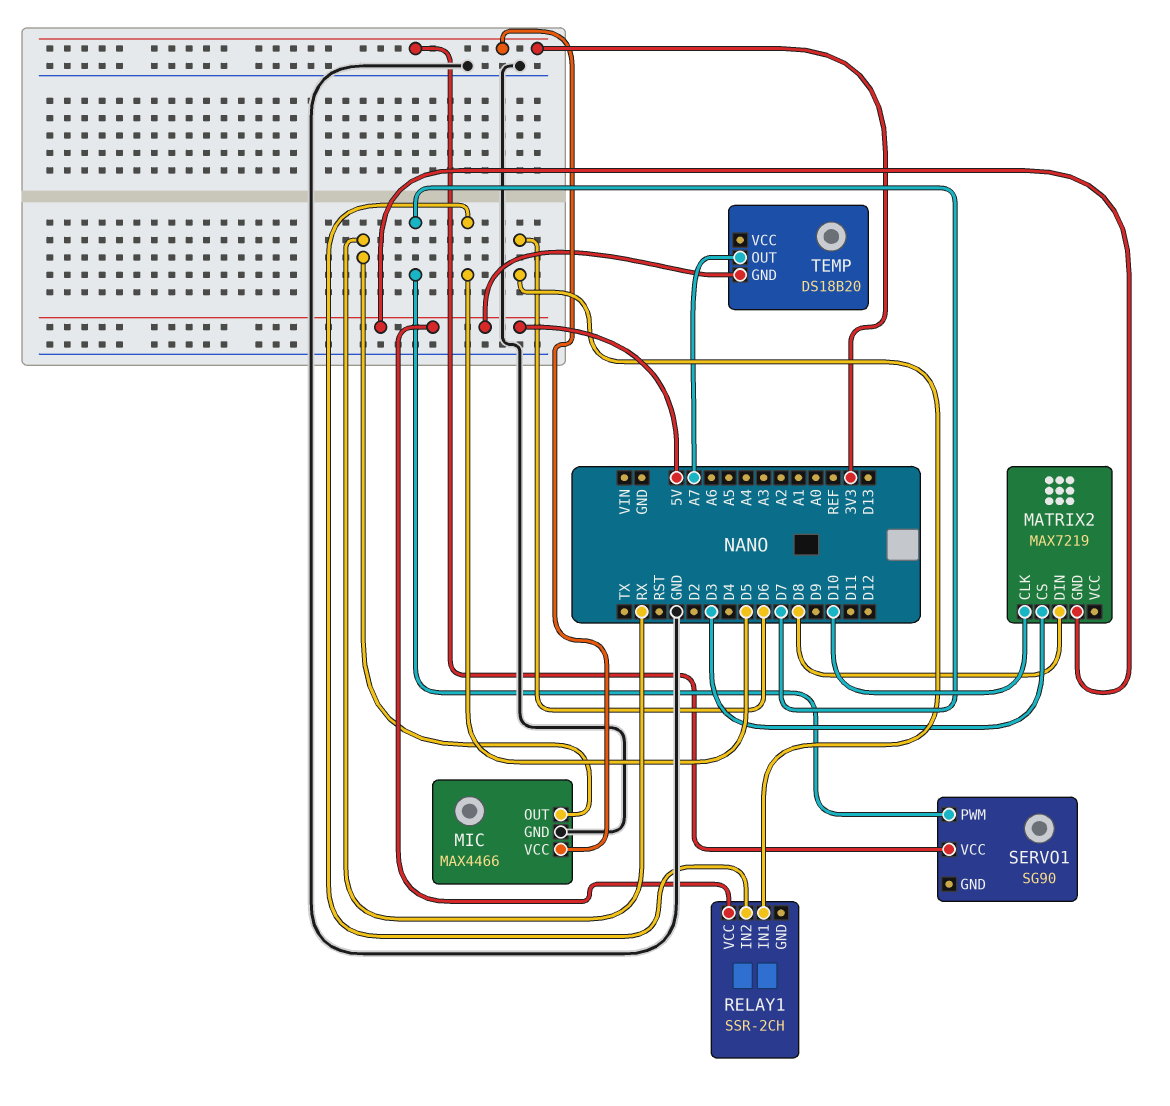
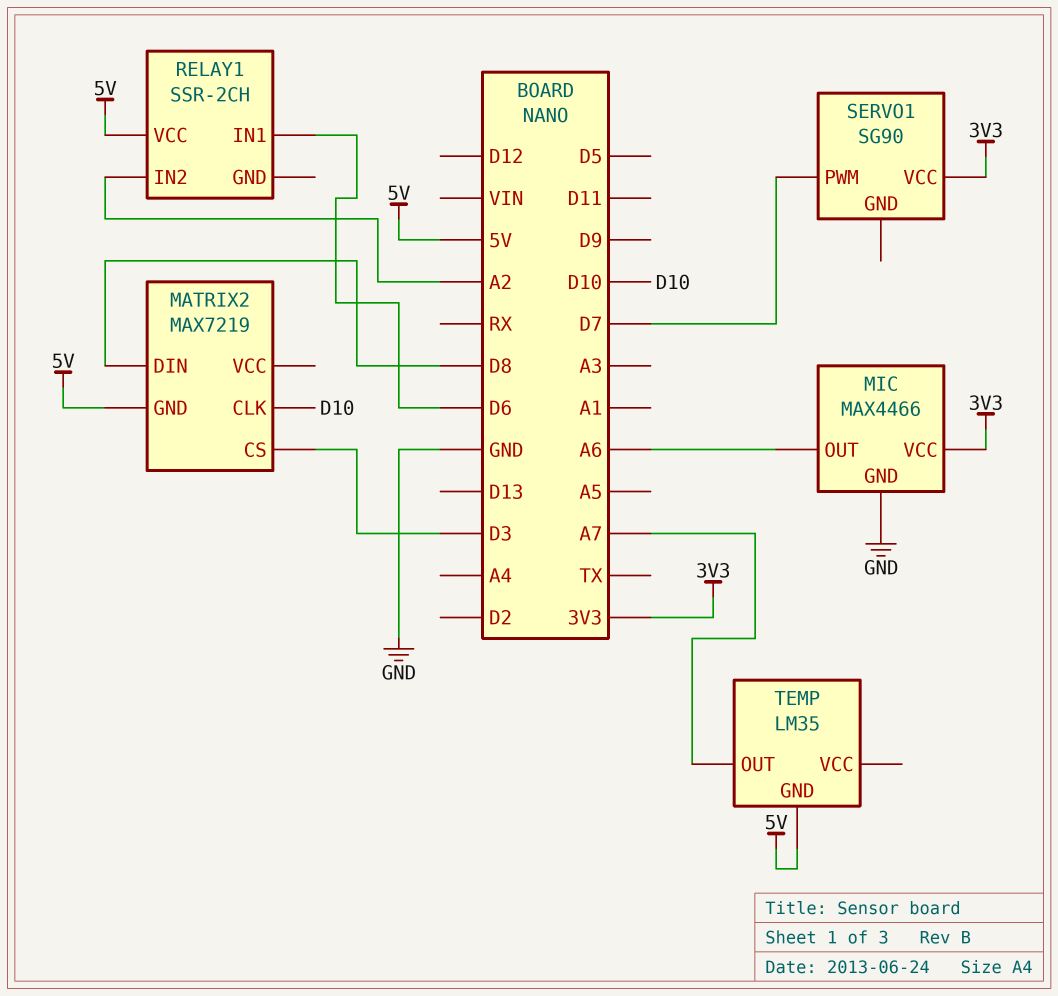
MIC pin OUT: RX -> A6
RELAY1 pin IN2: D5 -> A2
TEMP: DS18B20 -> LM35

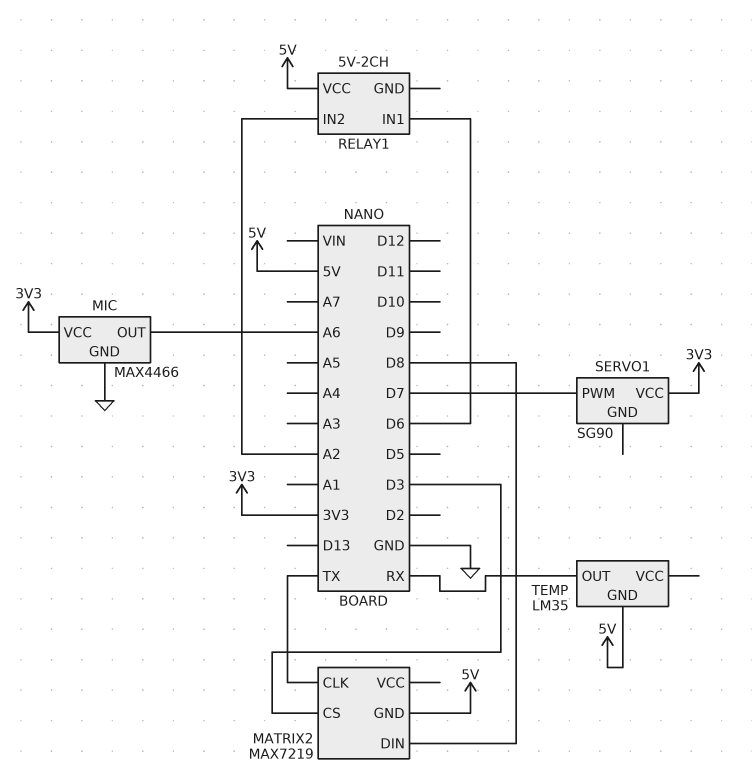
MATRIX2 pin CLK: D10 -> TX
RELAY1: SSR-2CH -> 5V-2CH
TEMP pin OUT: A7 -> RX

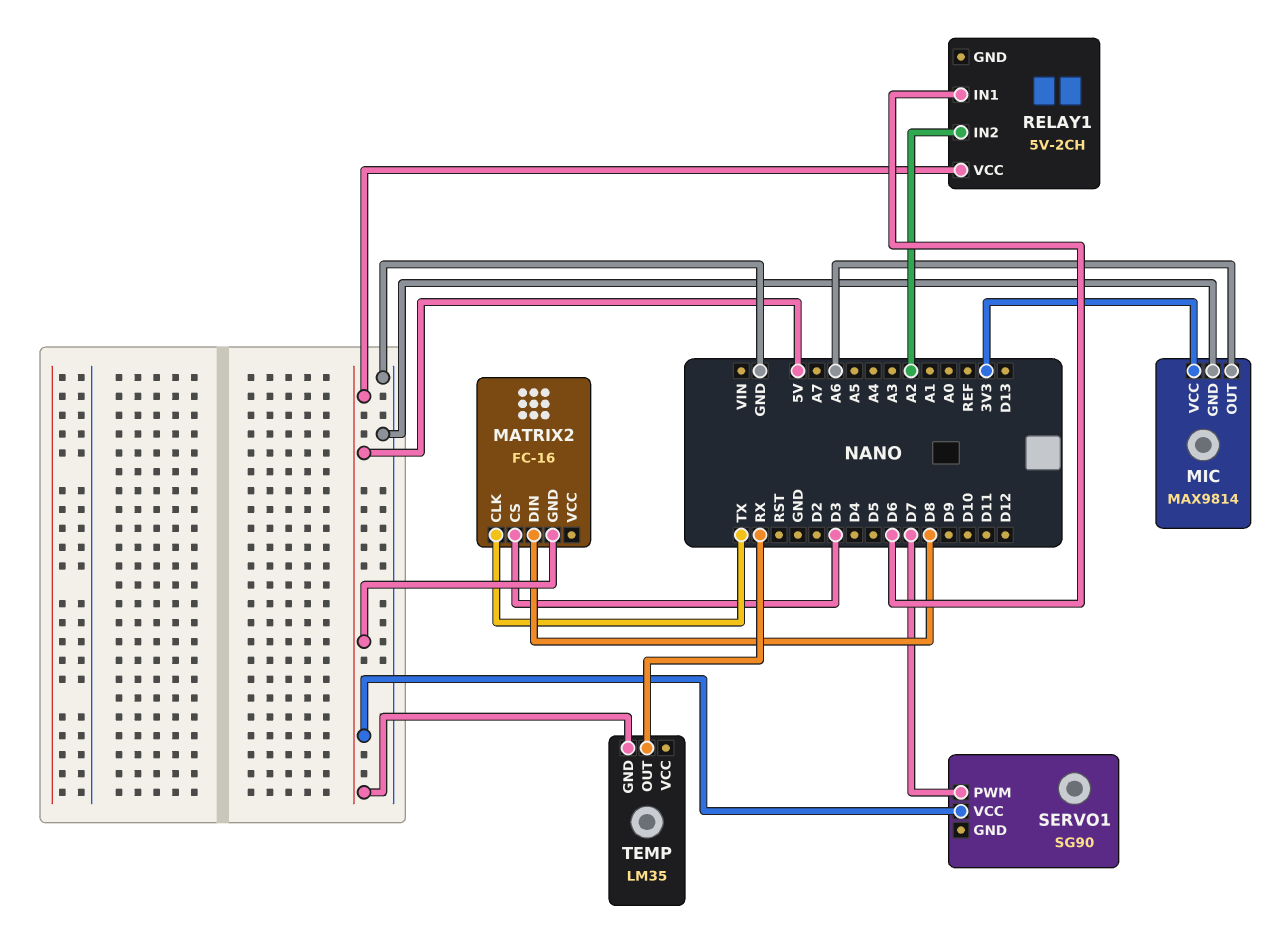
MATRIX2: MAX7219 -> FC-16
MIC: MAX4466 -> MAX9814
SERVO1 pin VCC: 3V3 -> 5V

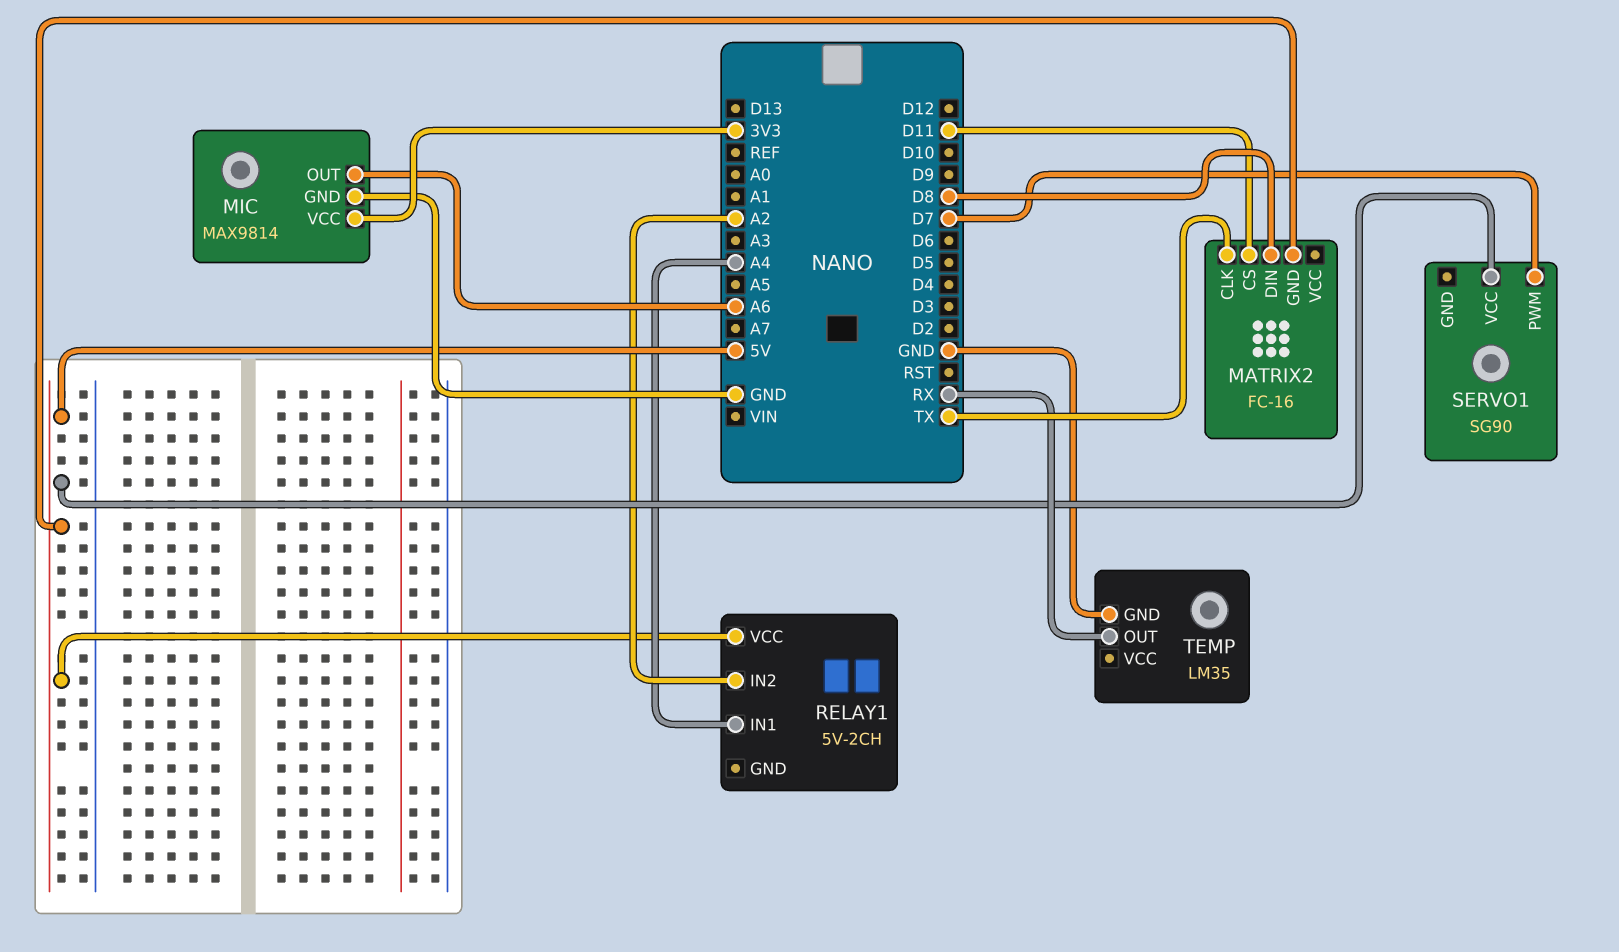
MATRIX2 pin CS: D3 -> D11
RELAY1 pin IN1: D6 -> A4
TEMP pin GND: 5V -> GND

